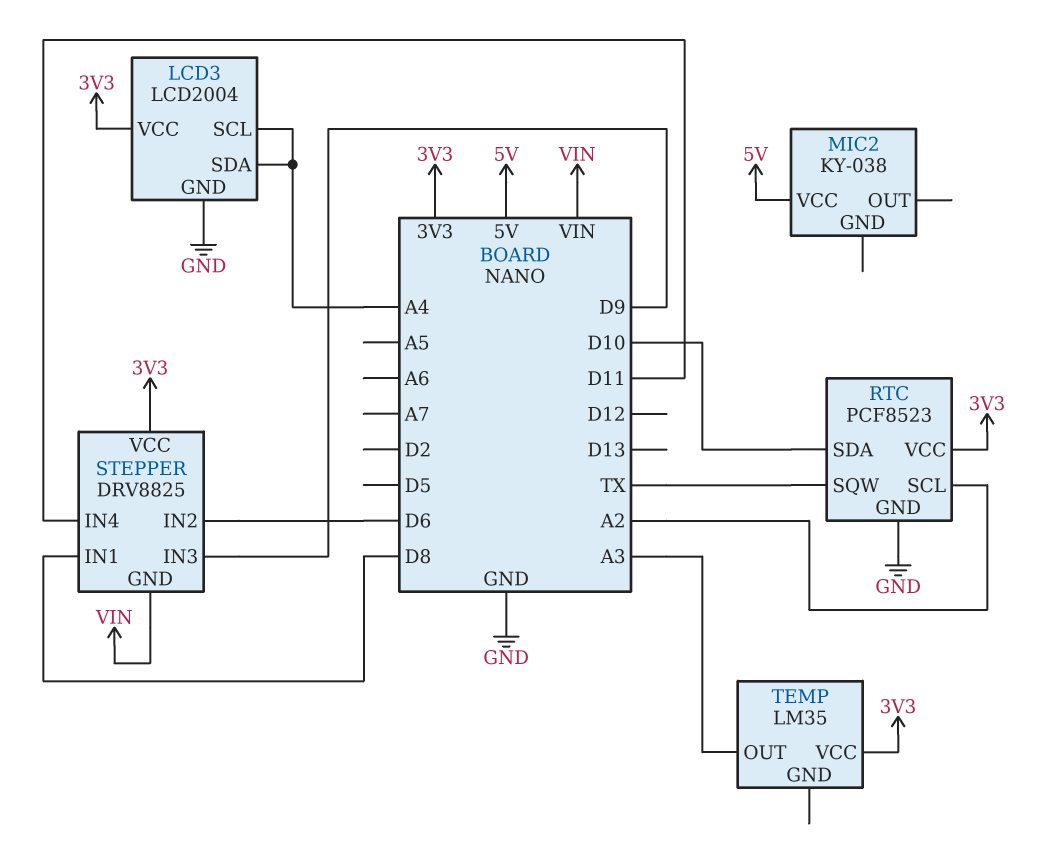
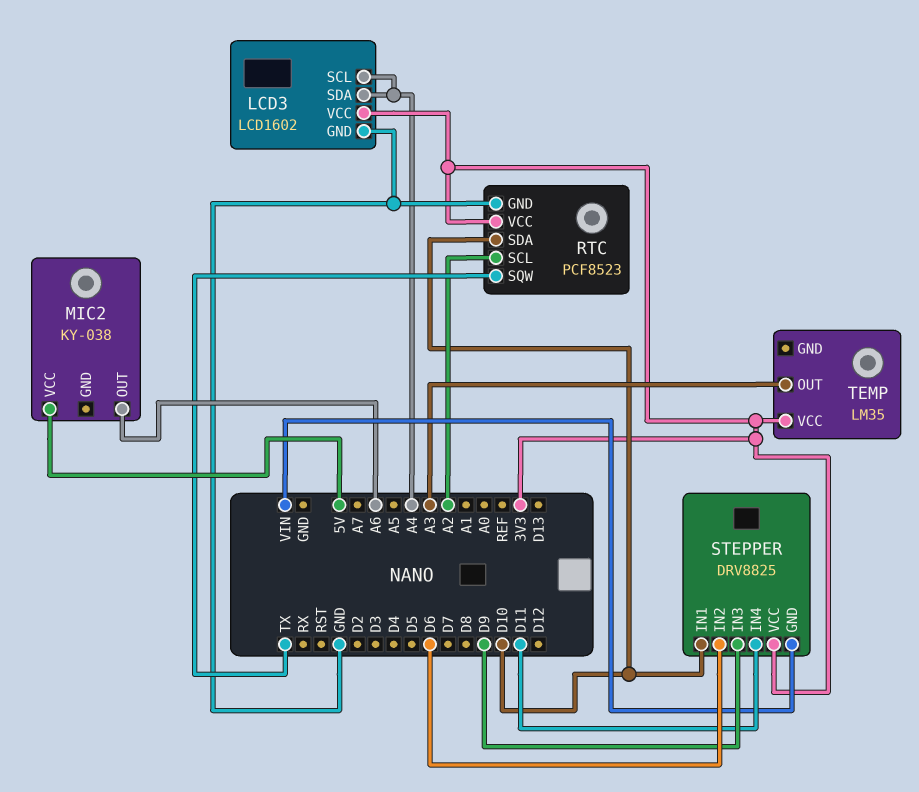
LCD3: LCD2004 -> LCD1602
MIC2 pin OUT: none -> A6
STEPPER pin IN1: D8 -> D10

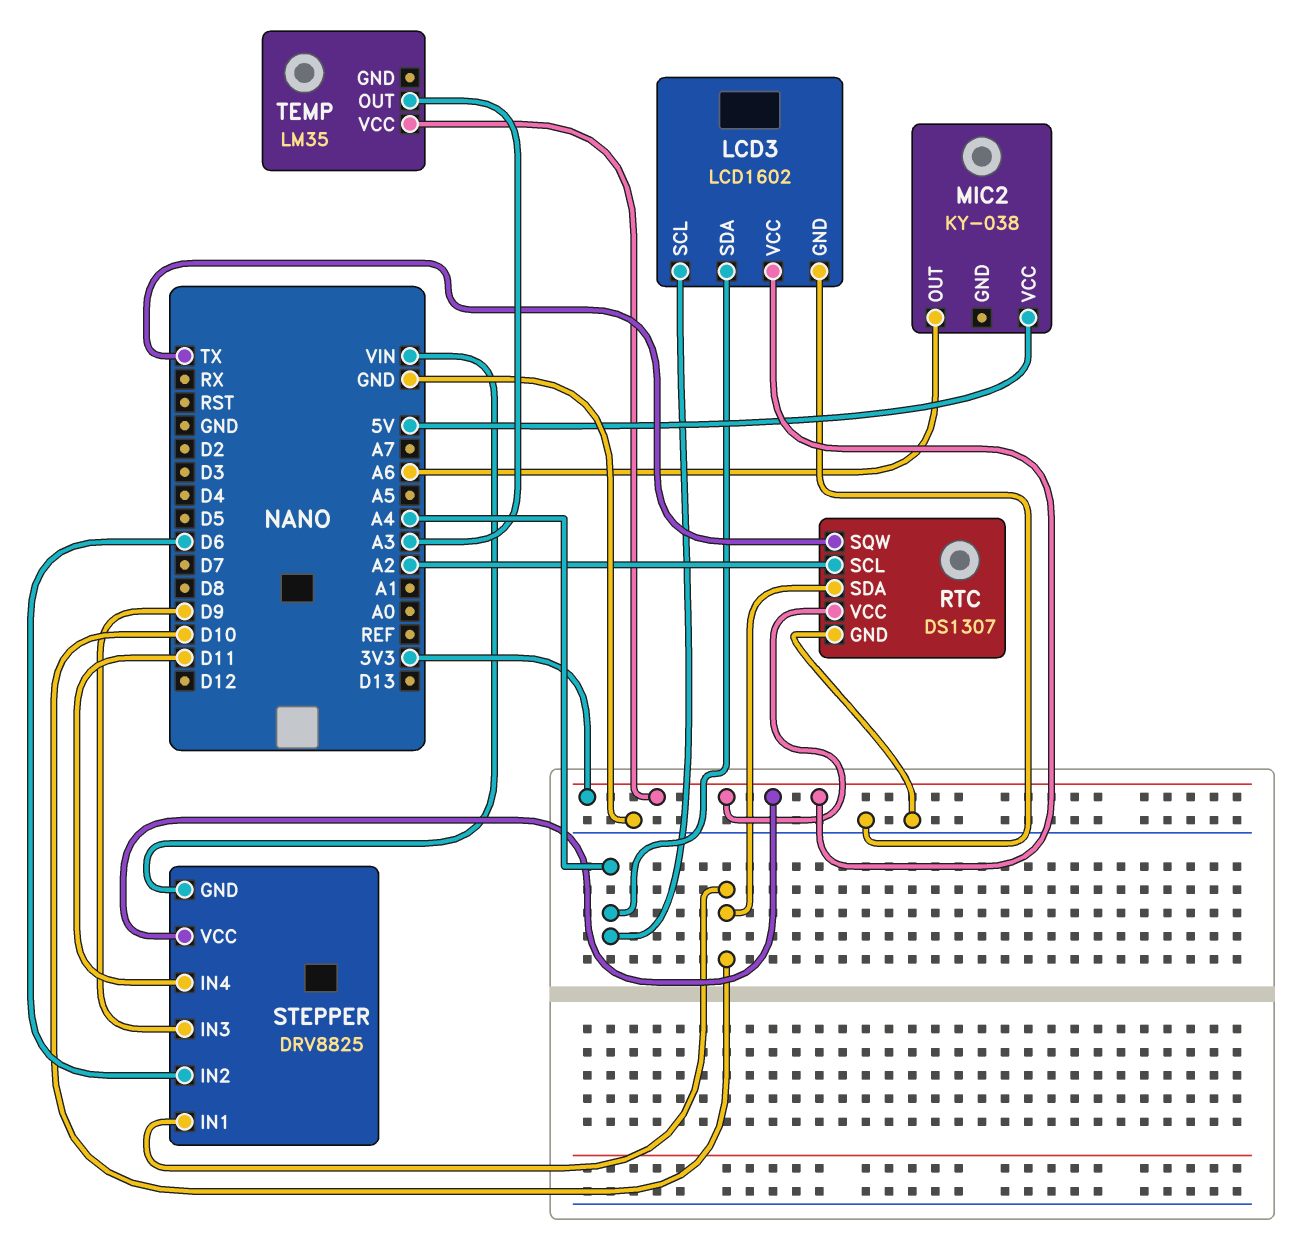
RTC: PCF8523 -> DS1307

